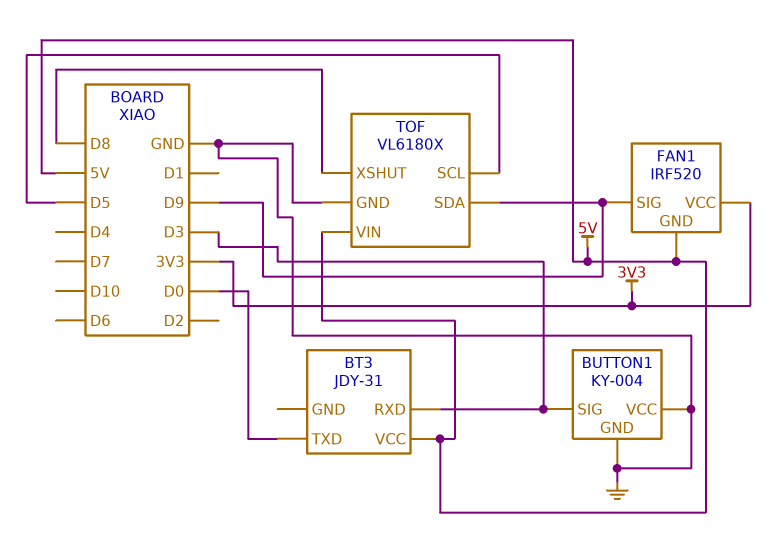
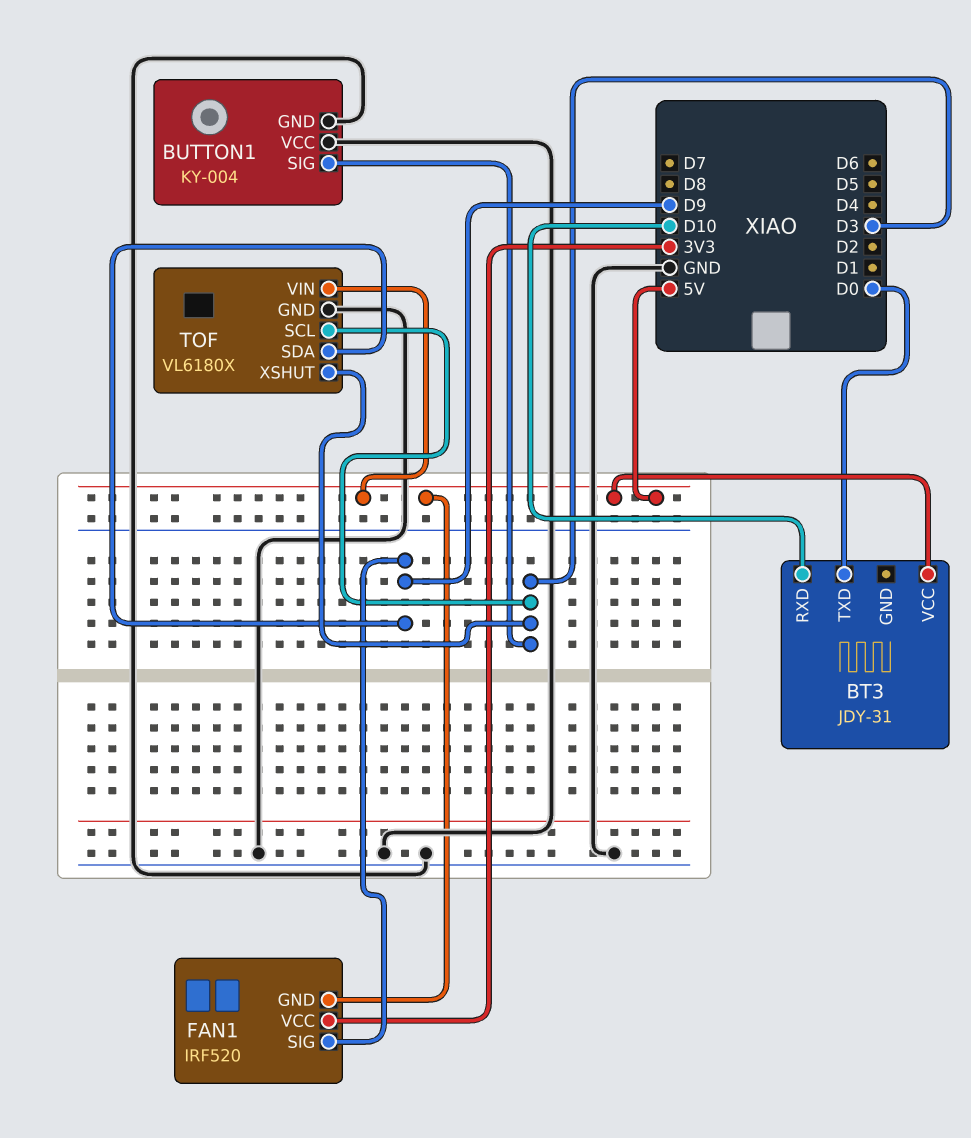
BT3 pin RXD: D3 -> D10
TOF pin SCL: D5 -> D3
TOF pin XSHUT: D8 -> D3

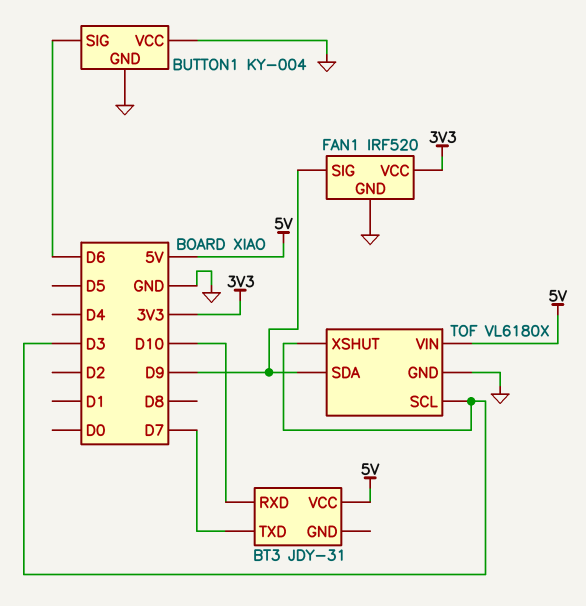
BT3 pin TXD: D0 -> D7
BUTTON1 pin SIG: D3 -> D6
FAN1 pin GND: 5V -> GND

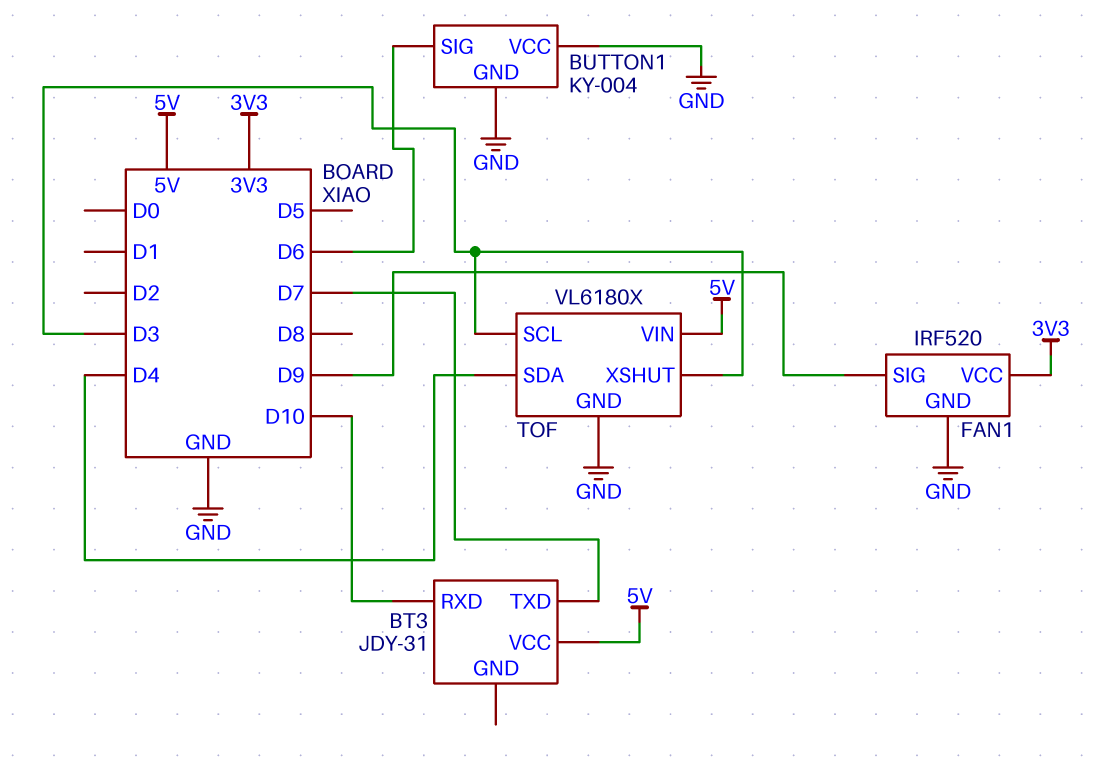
TOF pin SDA: D9 -> D4

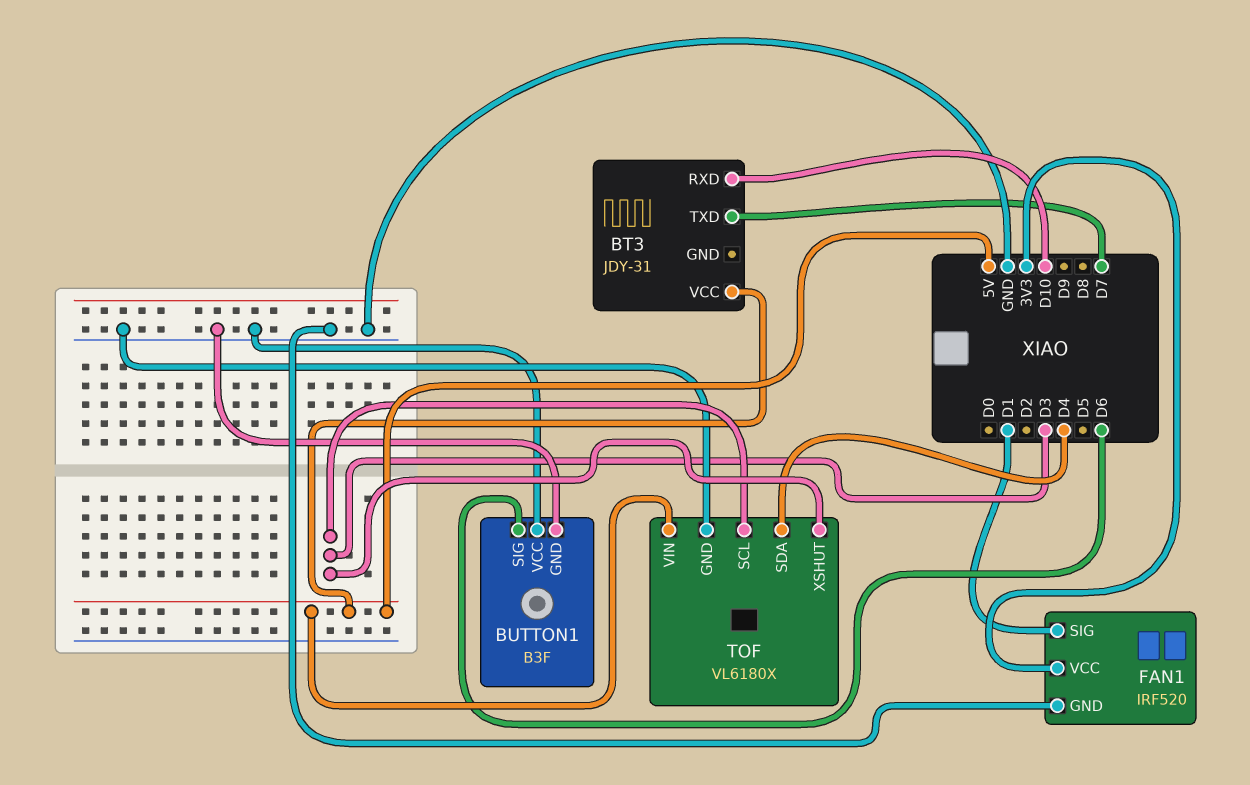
BUTTON1: KY-004 -> B3F
FAN1 pin SIG: D9 -> D1

